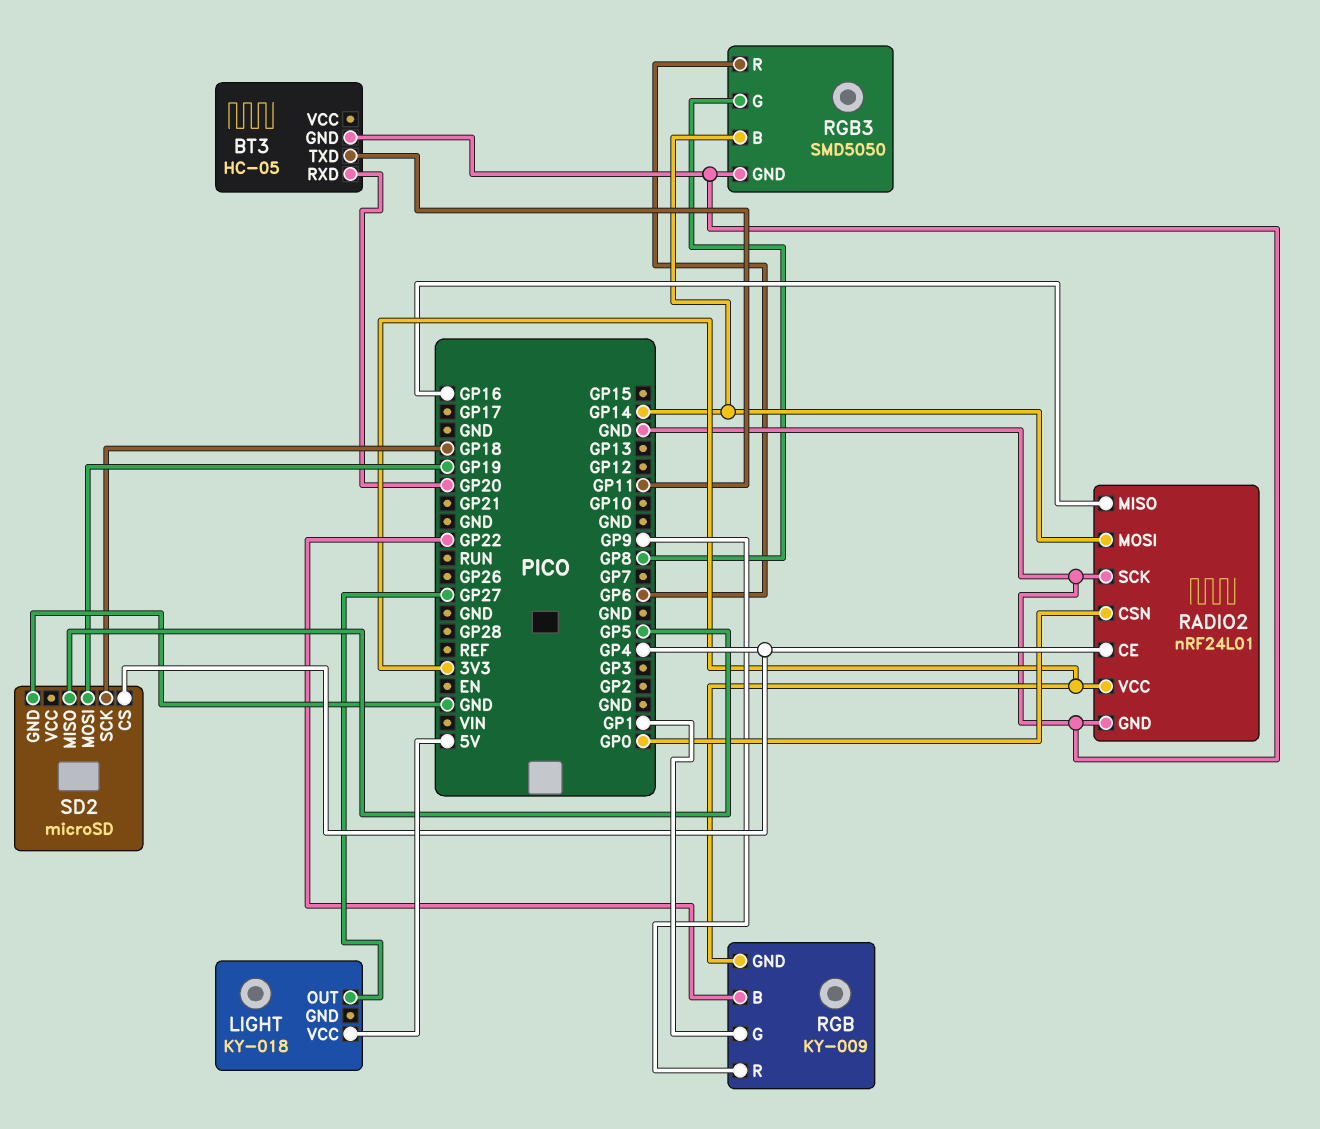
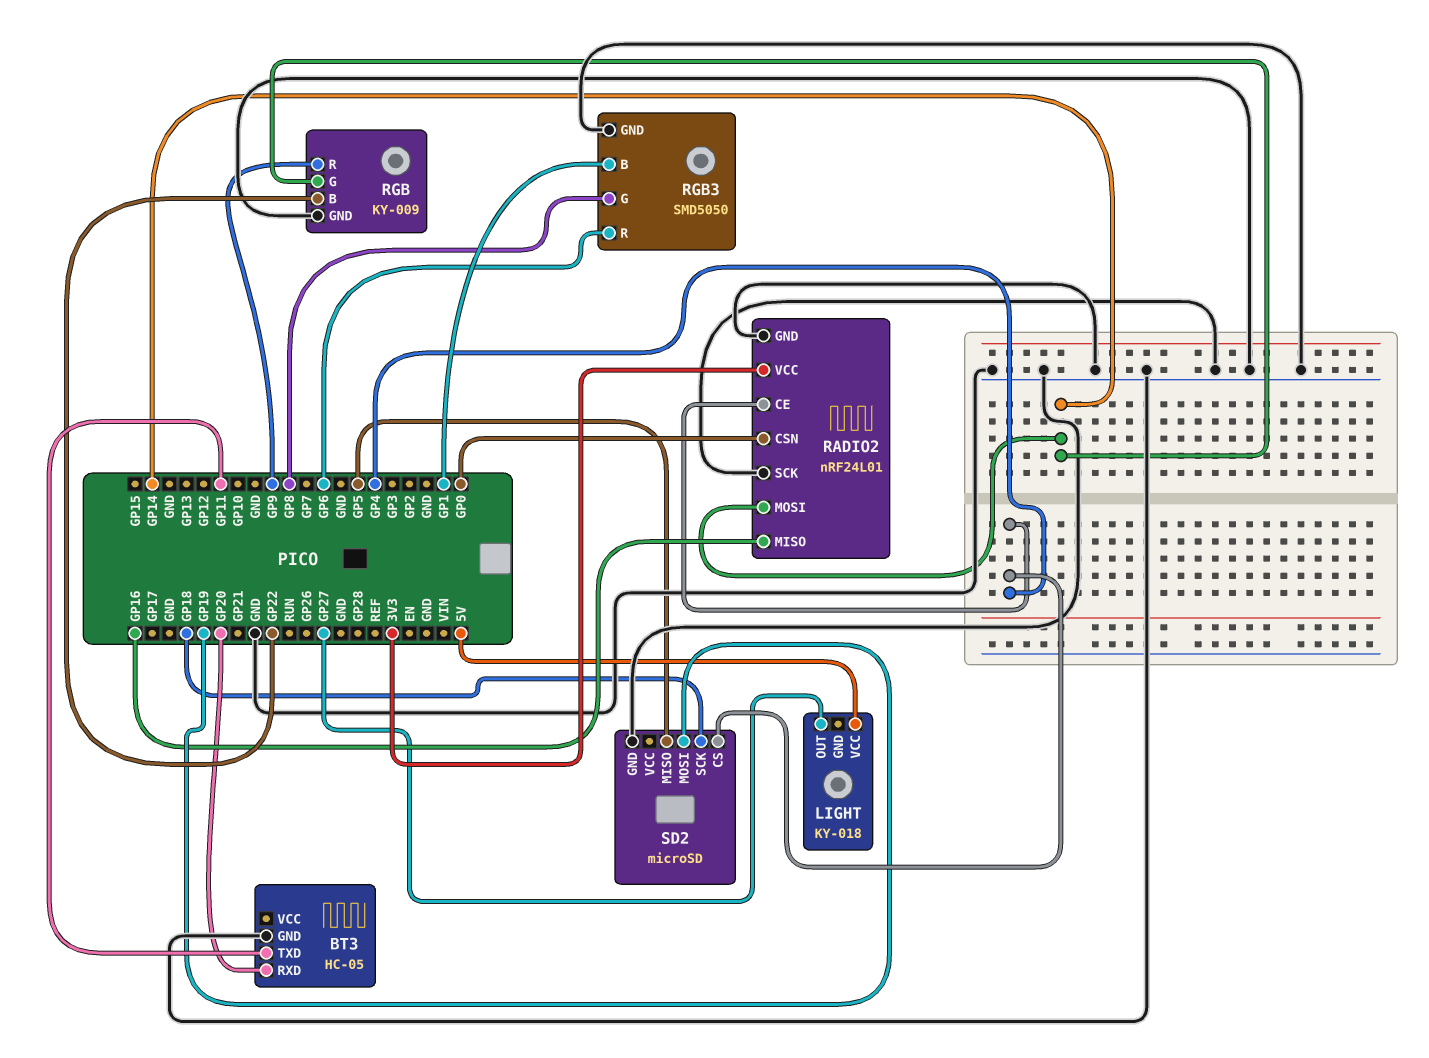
RGB pin G: GP1 -> GP14
RGB pin GND: 3V3 -> GND
RGB3 pin B: GP14 -> GP1

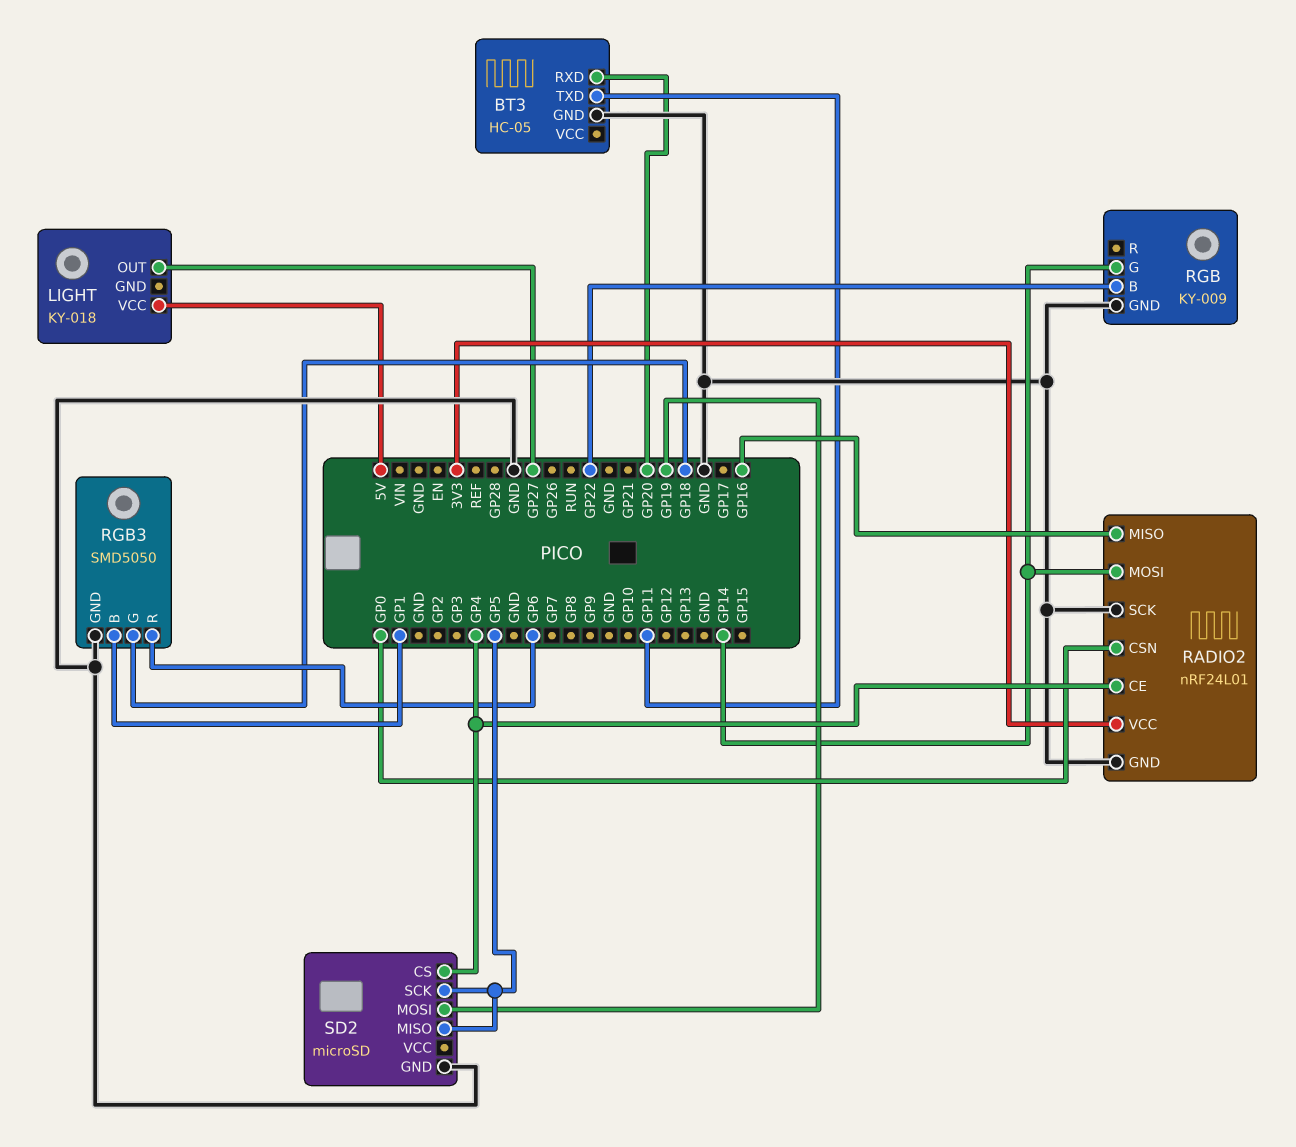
RGB pin R: GP9 -> none
RGB3 pin G: GP8 -> GP18
SD2 pin SCK: GP18 -> GP5

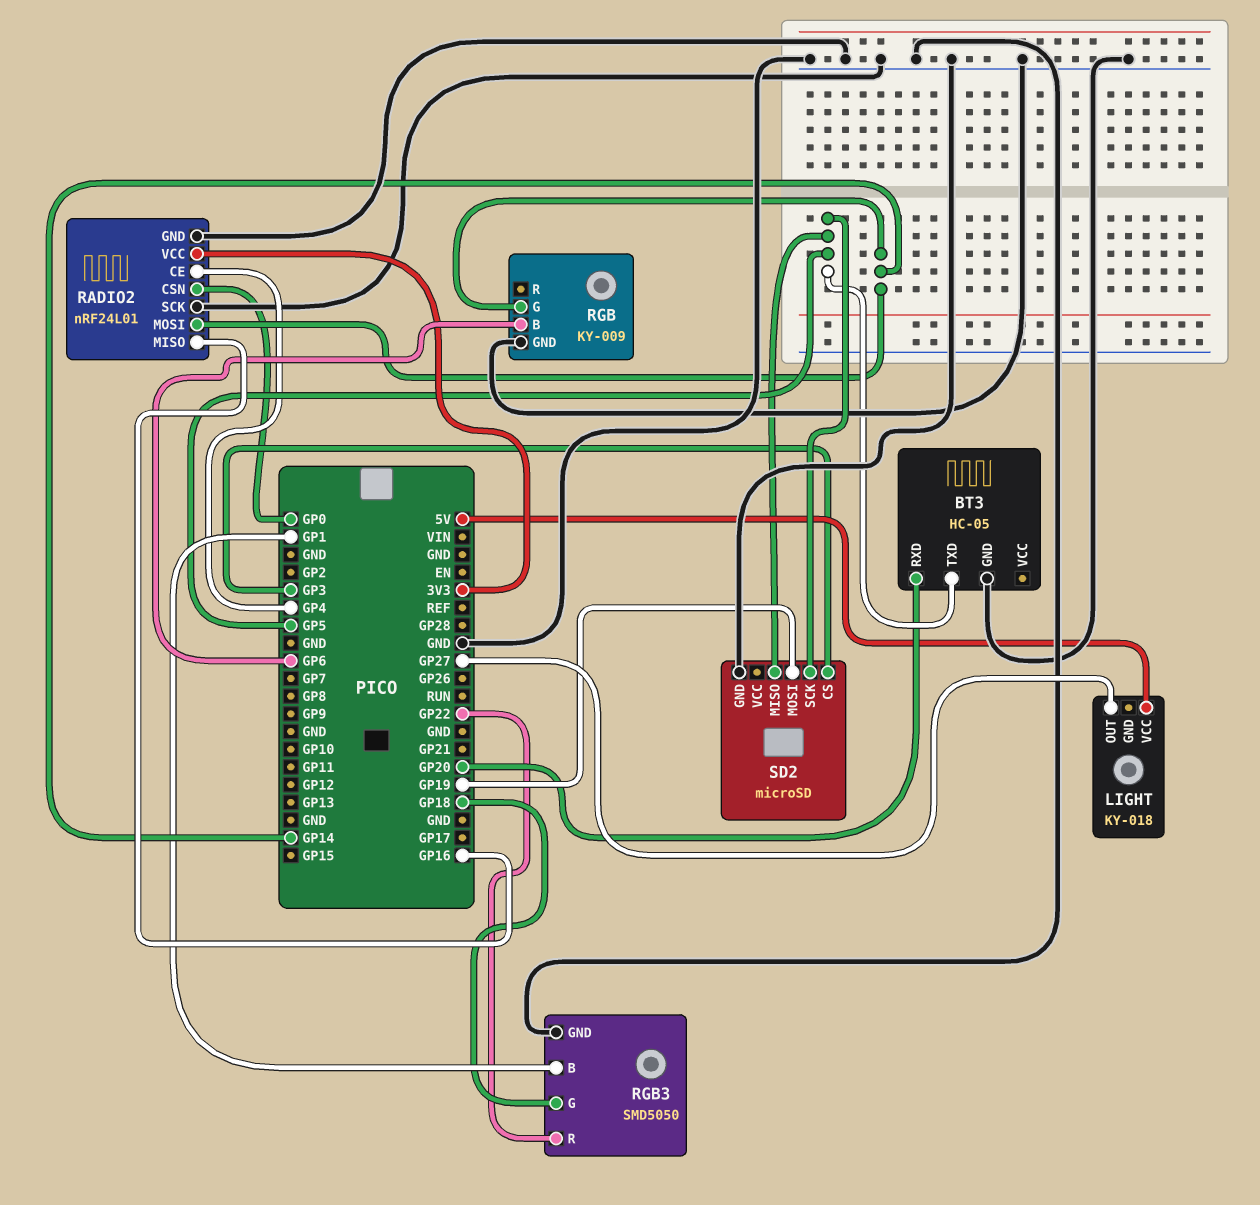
BT3 pin TXD: GP11 -> GP5
RGB pin B: GP22 -> GP6
RGB3 pin R: GP6 -> GP22
SD2 pin CS: GP4 -> GP3

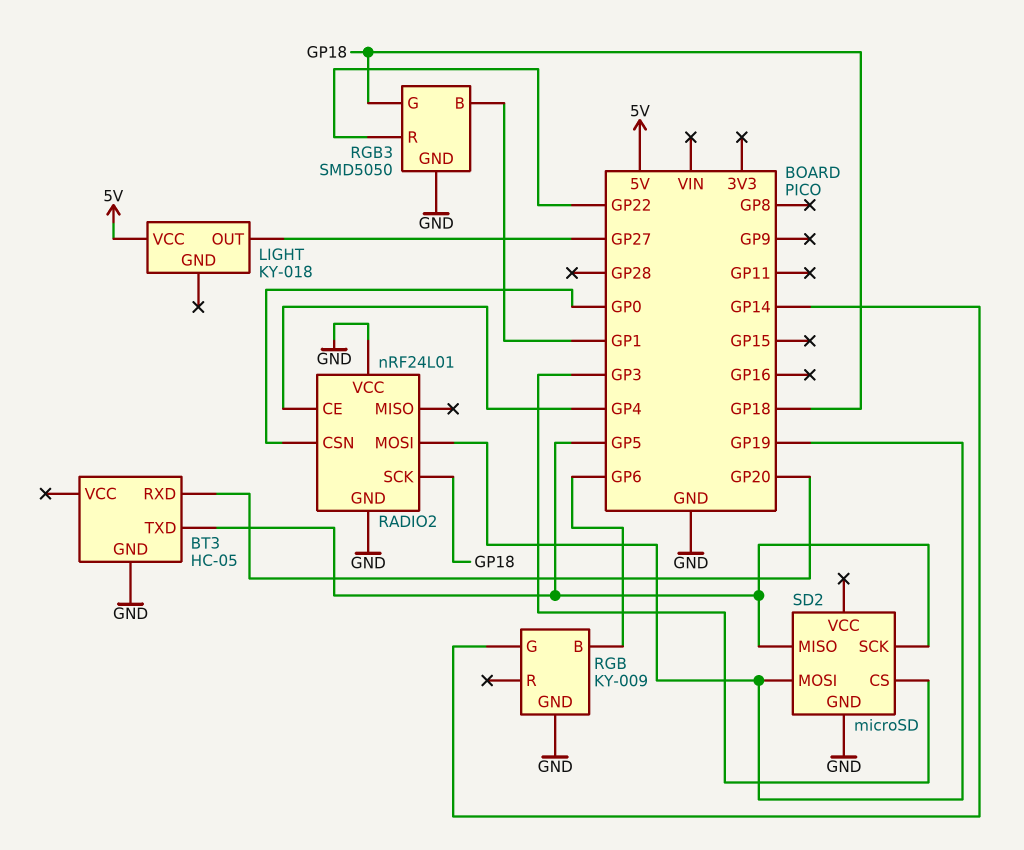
RADIO2 pin MISO: GP16 -> none
RADIO2 pin MOSI: GP14 -> GP19
RADIO2 pin SCK: GND -> GP18
RADIO2 pin VCC: 3V3 -> GND

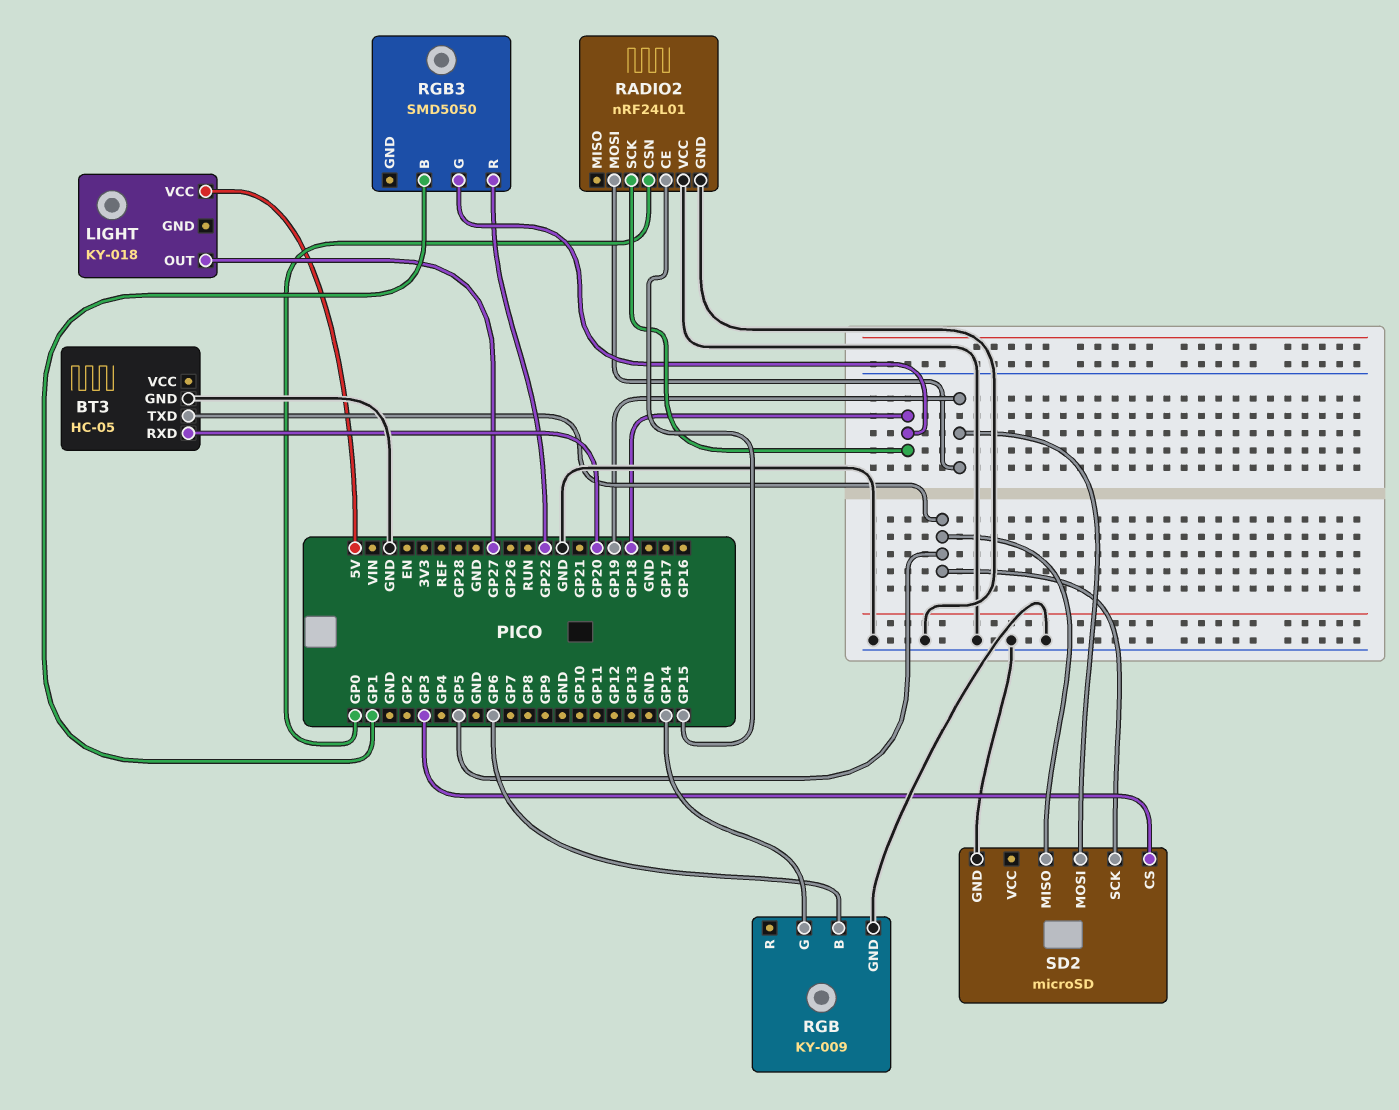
RADIO2 pin CE: GP4 -> GP15
RGB3 pin GND: GND -> none

